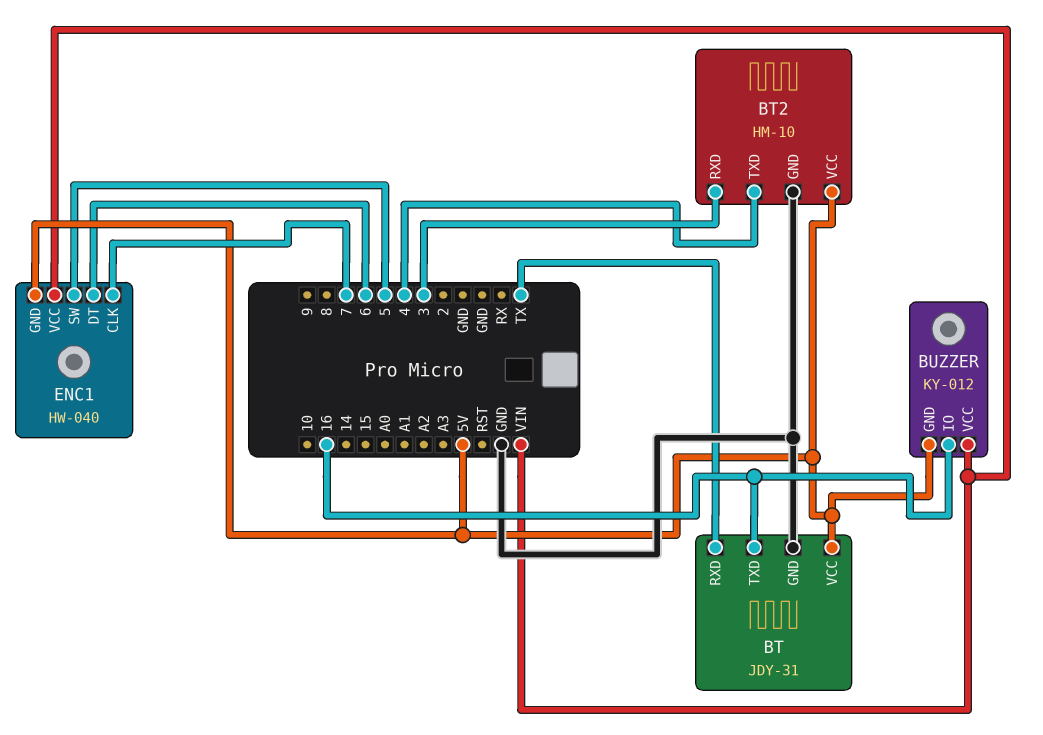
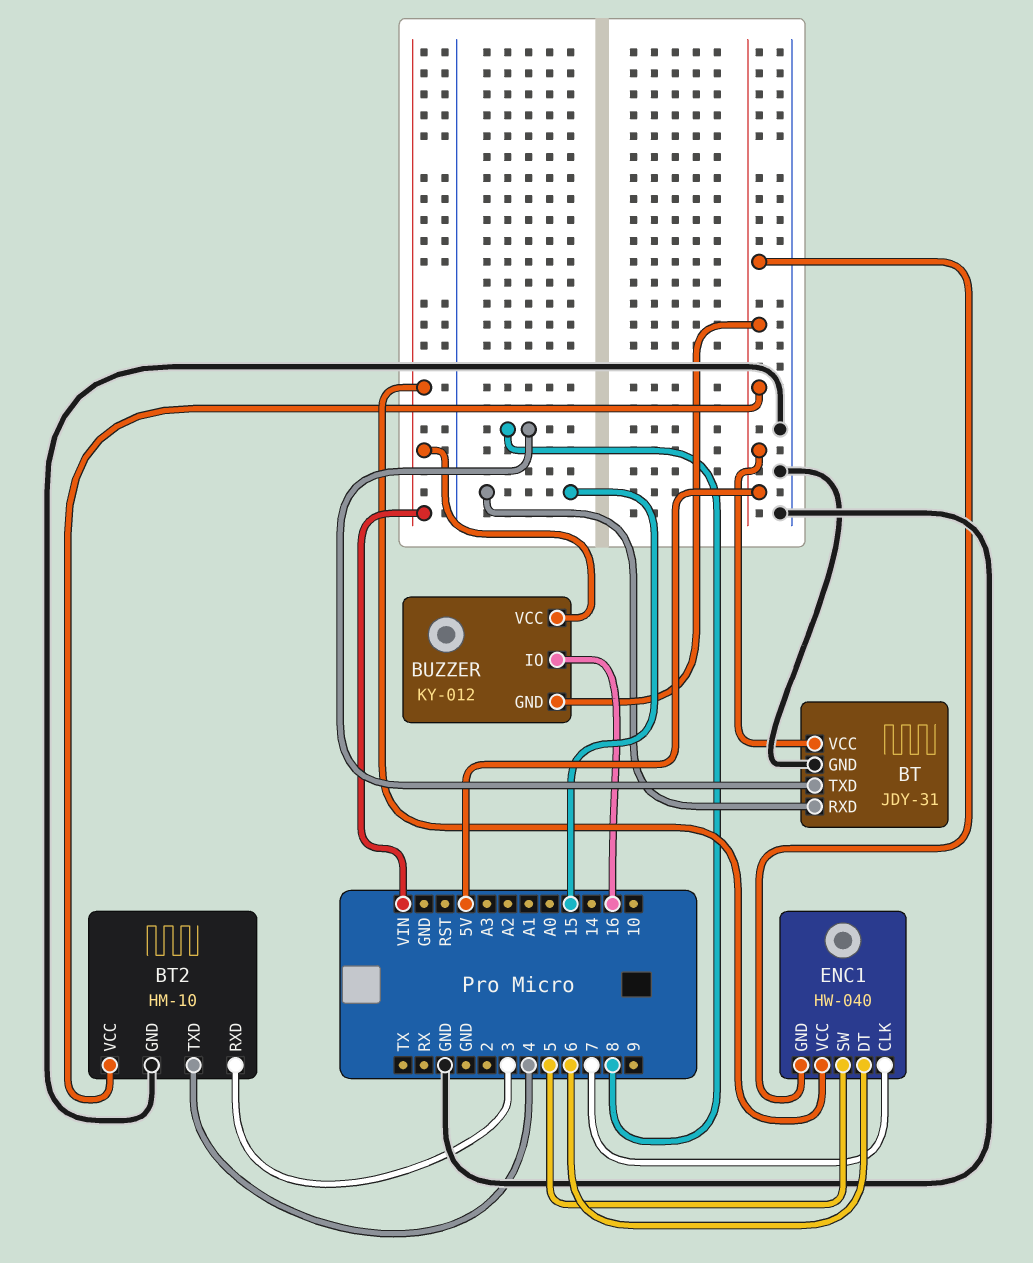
BT pin RXD: TX -> 15
BT pin TXD: 16 -> 8

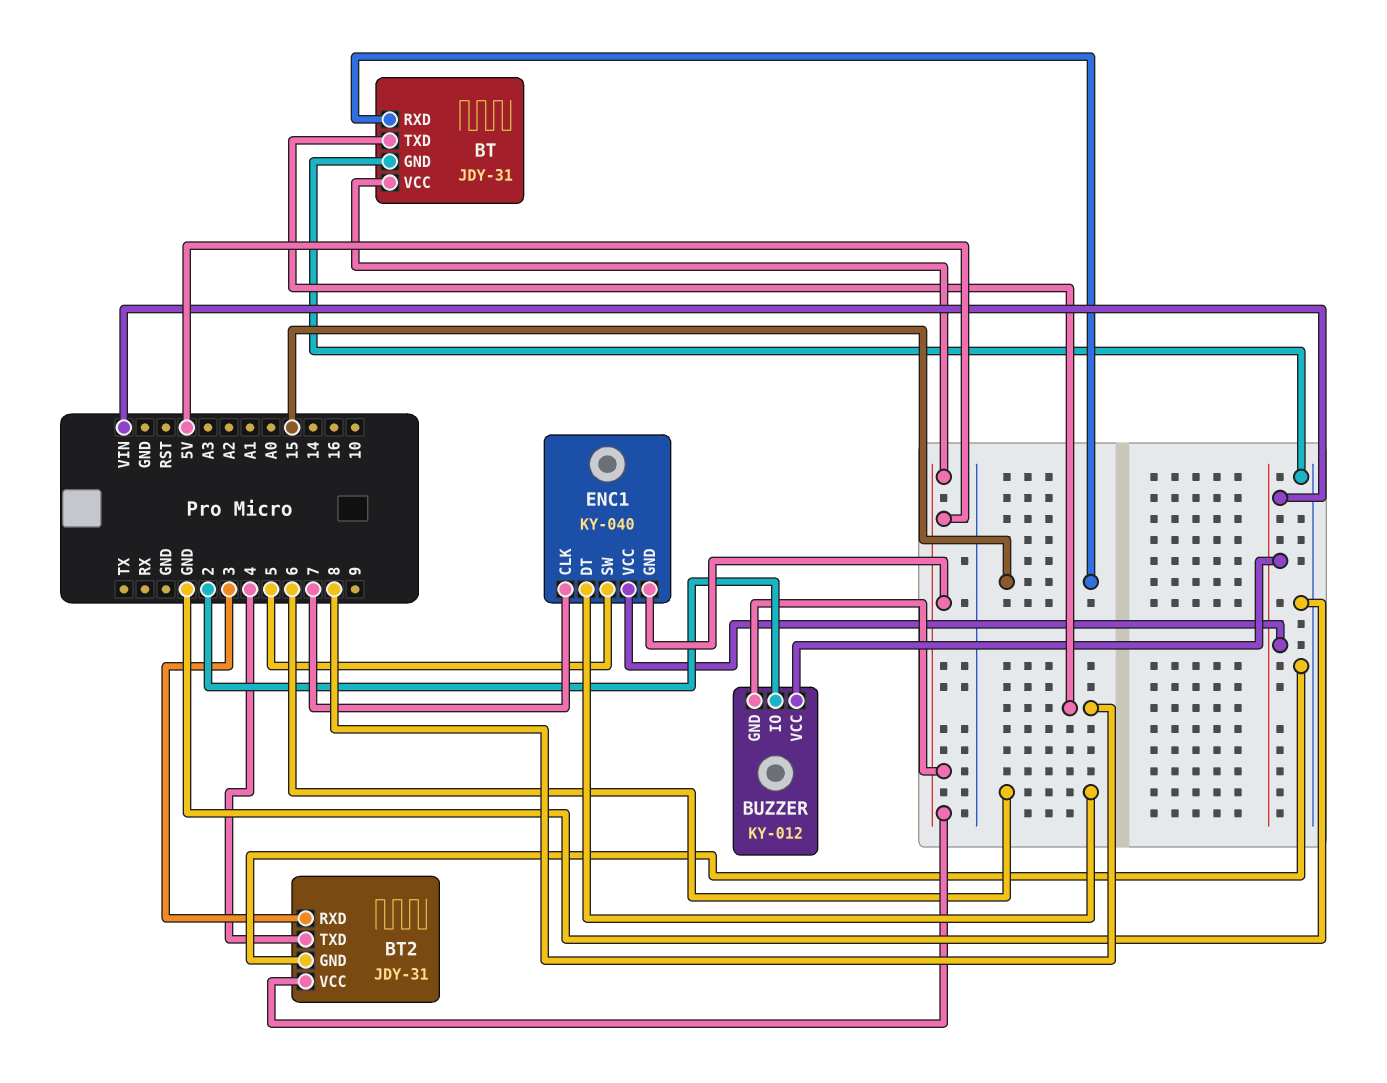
BT2: HM-10 -> JDY-31
BUZZER pin IO: 16 -> 2
ENC1: HW-040 -> KY-040

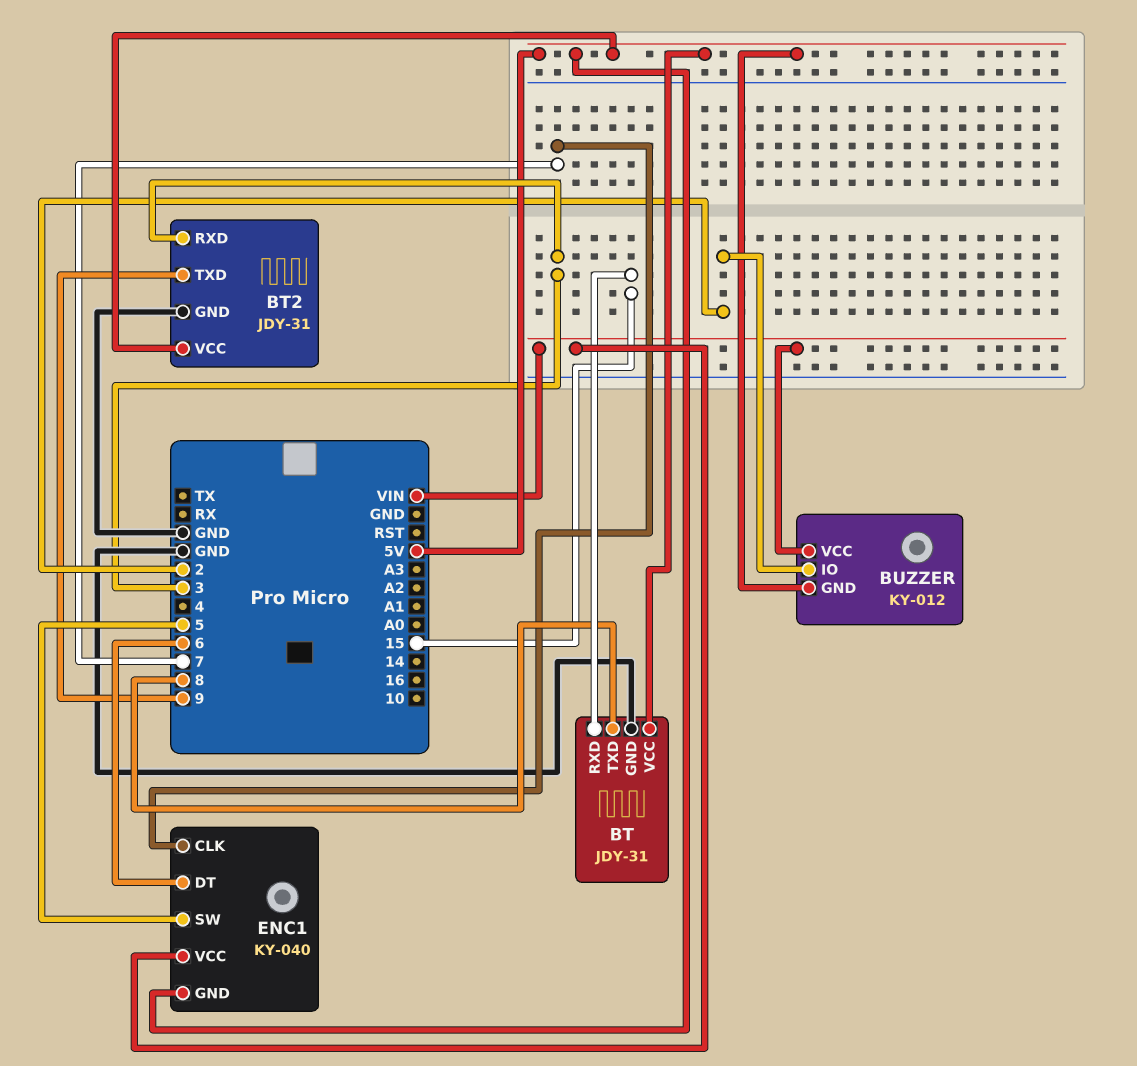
BT2 pin TXD: 4 -> 9

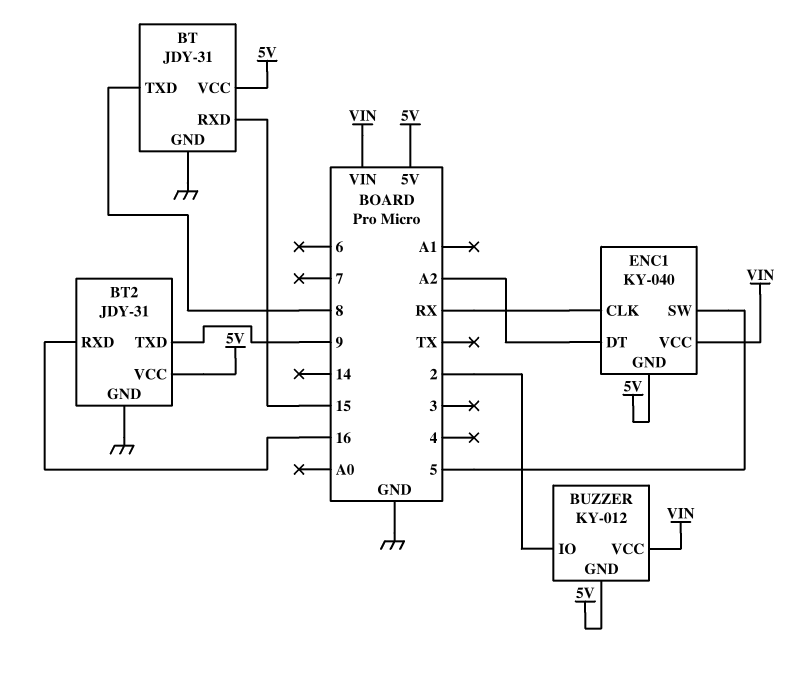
BT2 pin RXD: 3 -> 16
ENC1 pin CLK: 7 -> RX
ENC1 pin DT: 6 -> A2

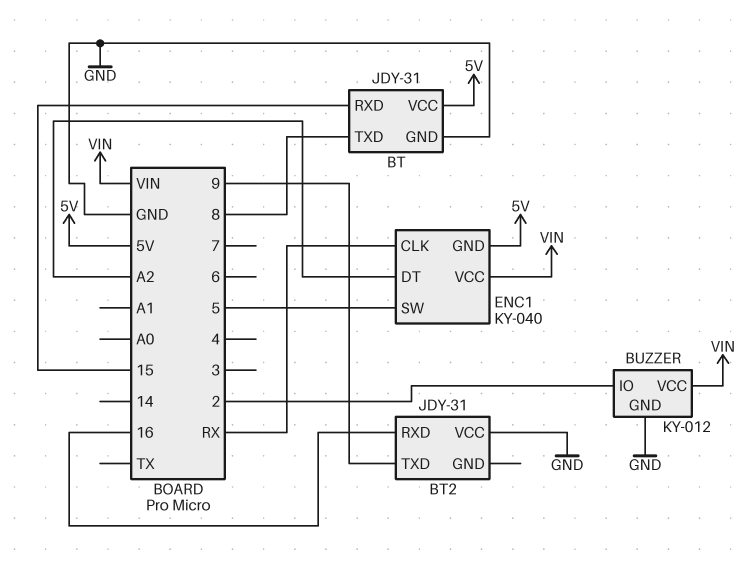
BT2 pin GND: GND -> none
BT2 pin VCC: 5V -> GND
BUZZER pin GND: 5V -> GND

